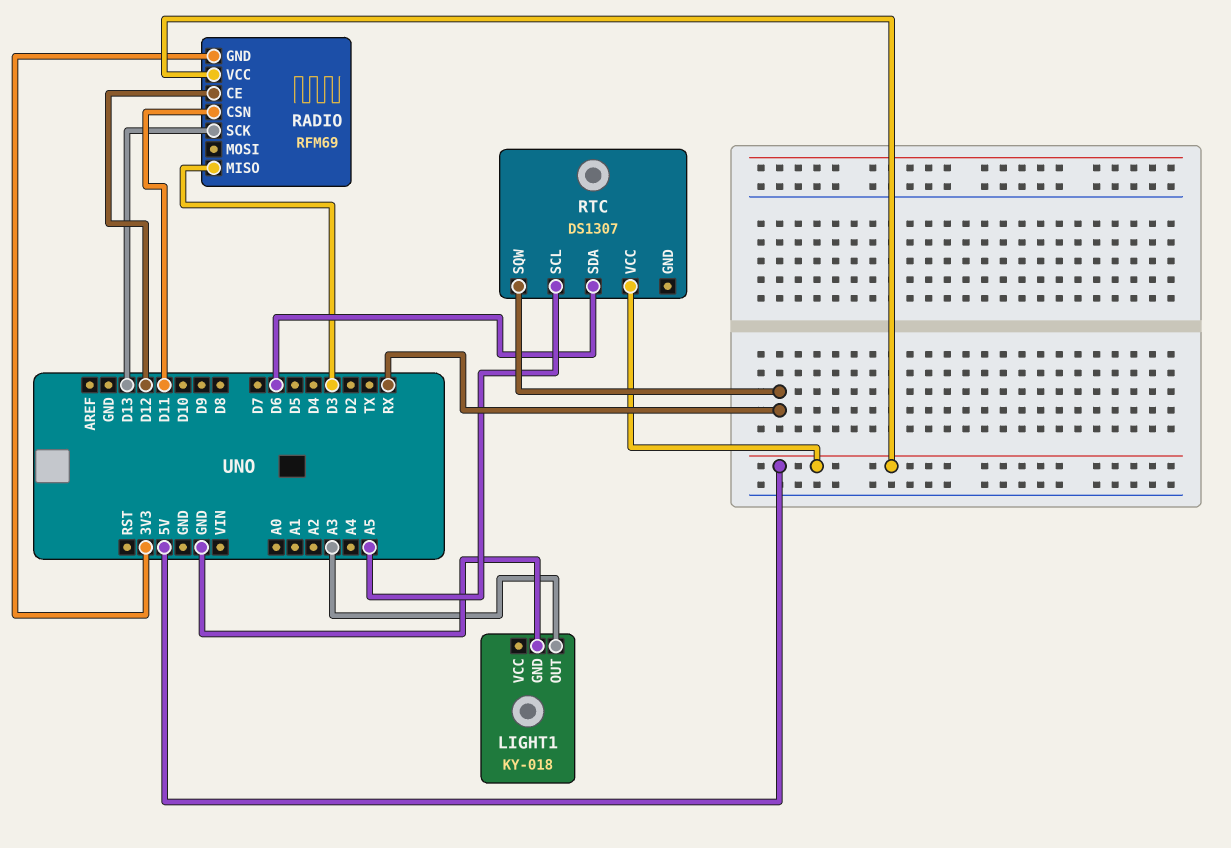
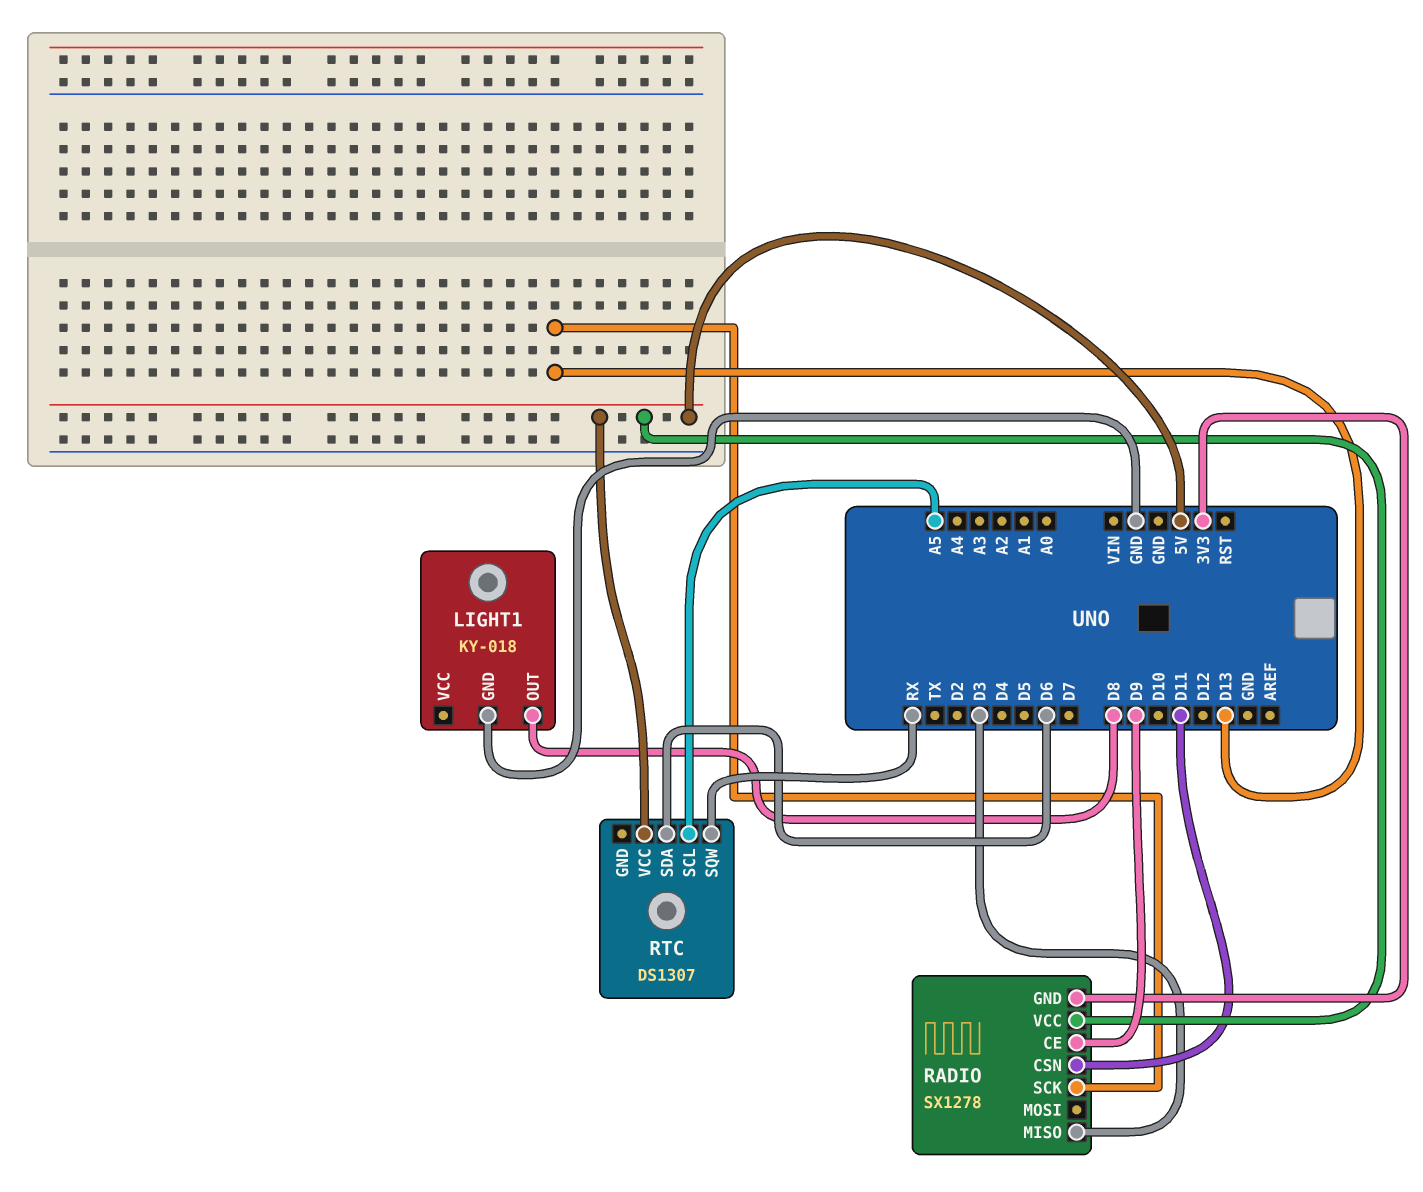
LIGHT1 pin OUT: A3 -> D8
RADIO: RFM69 -> SX1278
RADIO pin CE: D12 -> D9

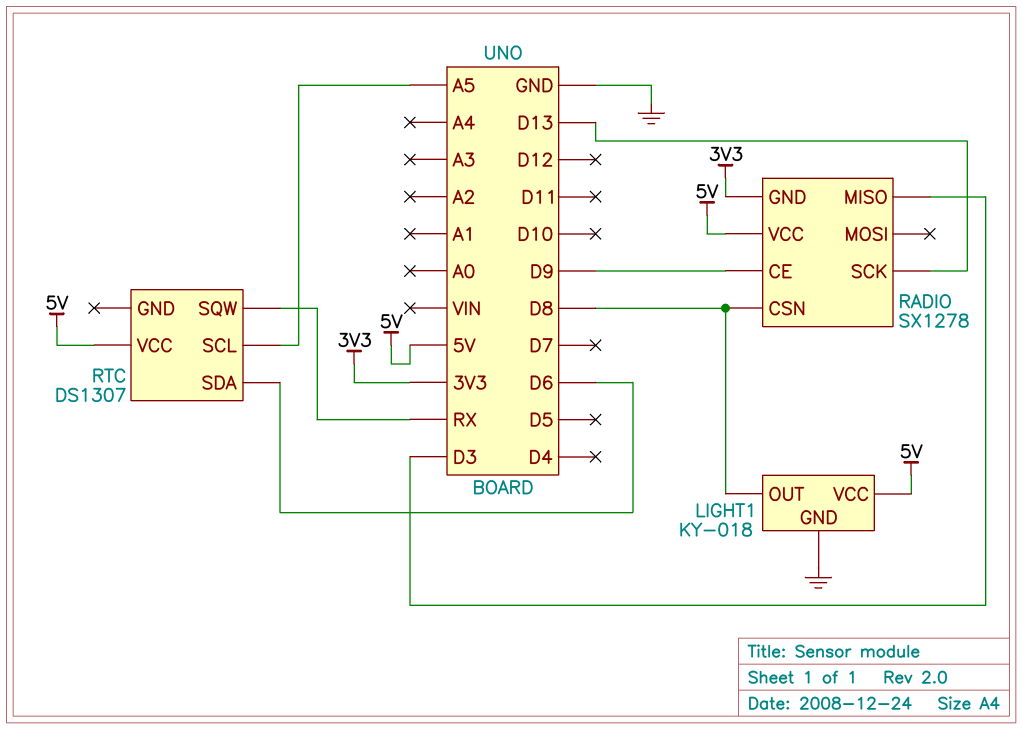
LIGHT1 pin VCC: none -> 5V
RADIO pin CSN: D11 -> D8

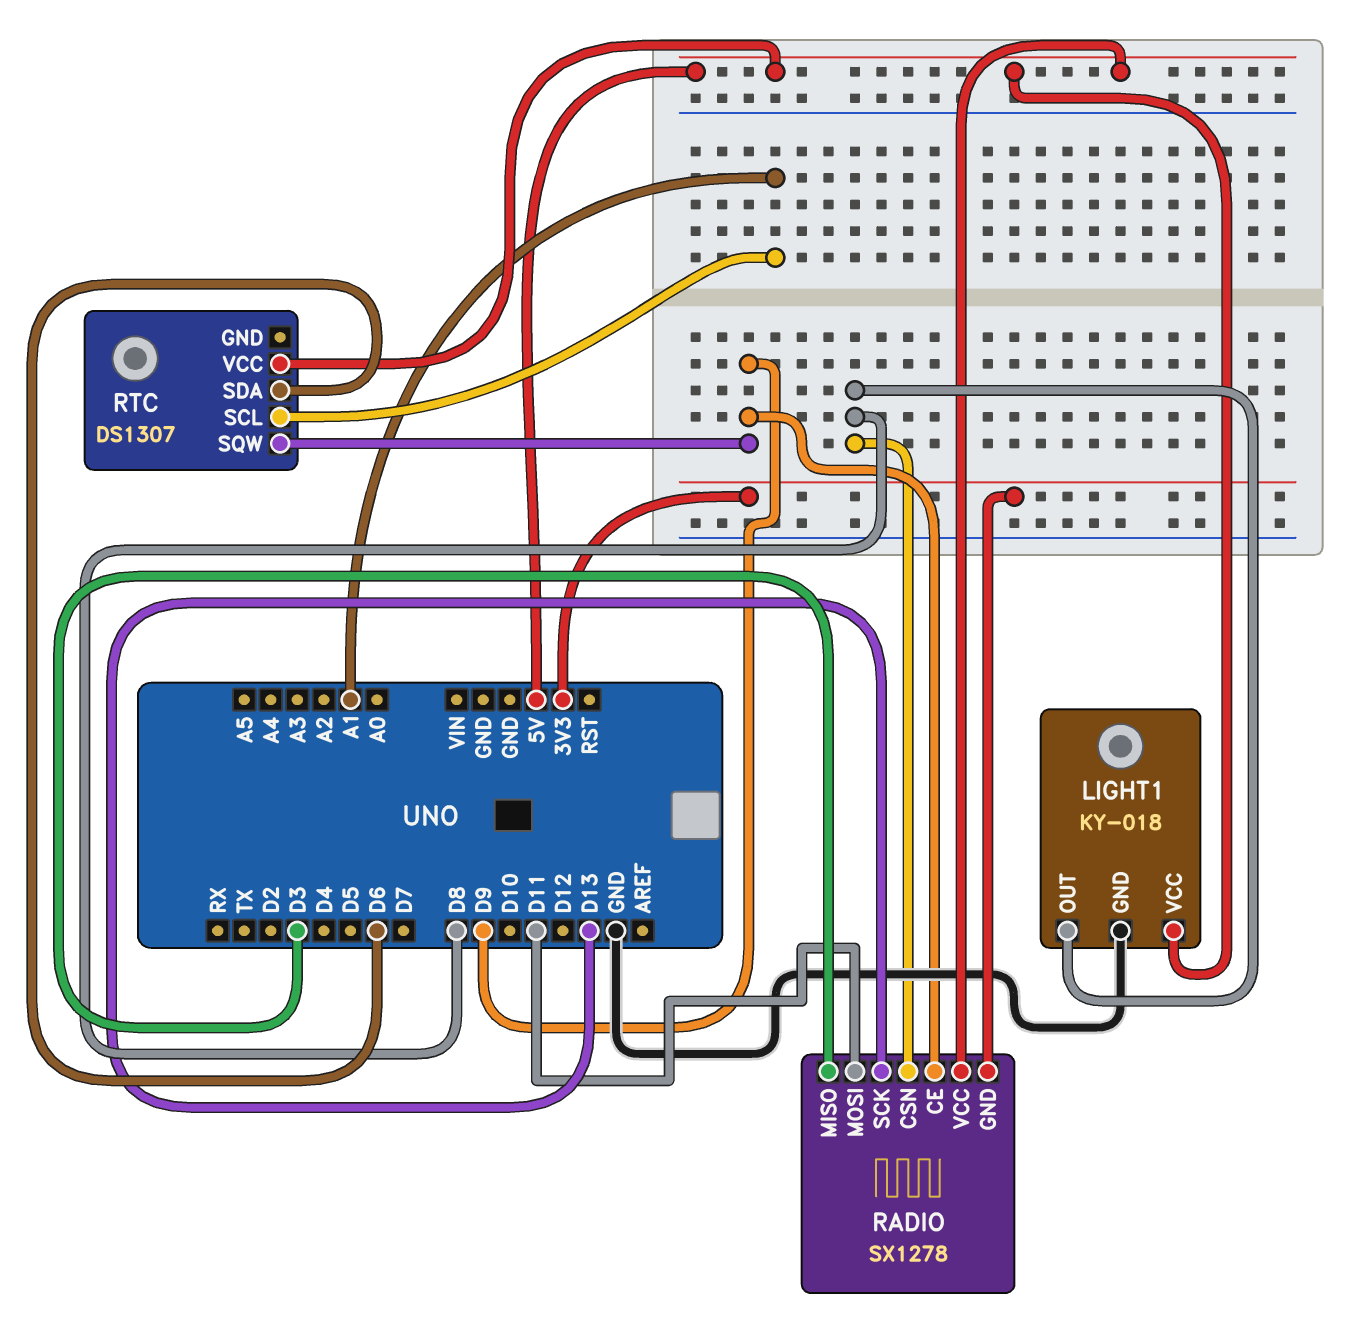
RADIO pin MOSI: none -> D11
RTC pin SCL: A5 -> A1
RTC pin SQW: RX -> D9

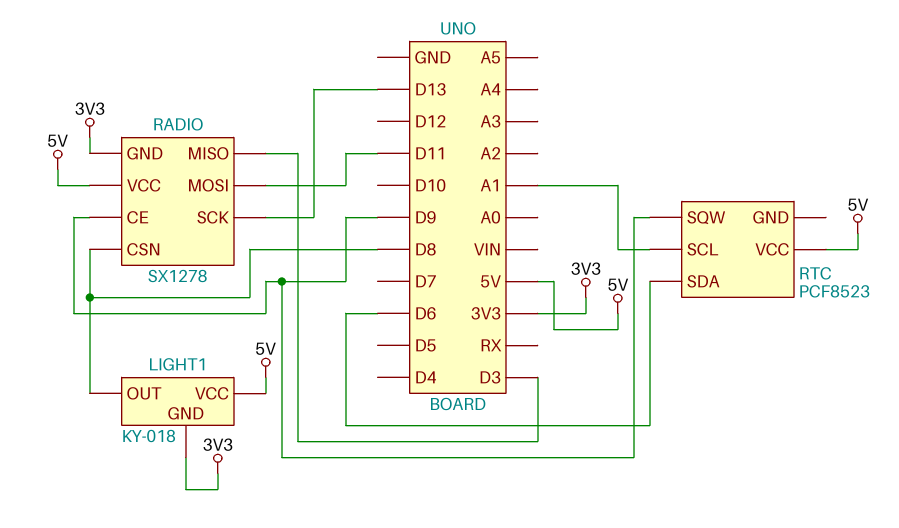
LIGHT1 pin GND: GND -> 3V3
RTC: DS1307 -> PCF8523

